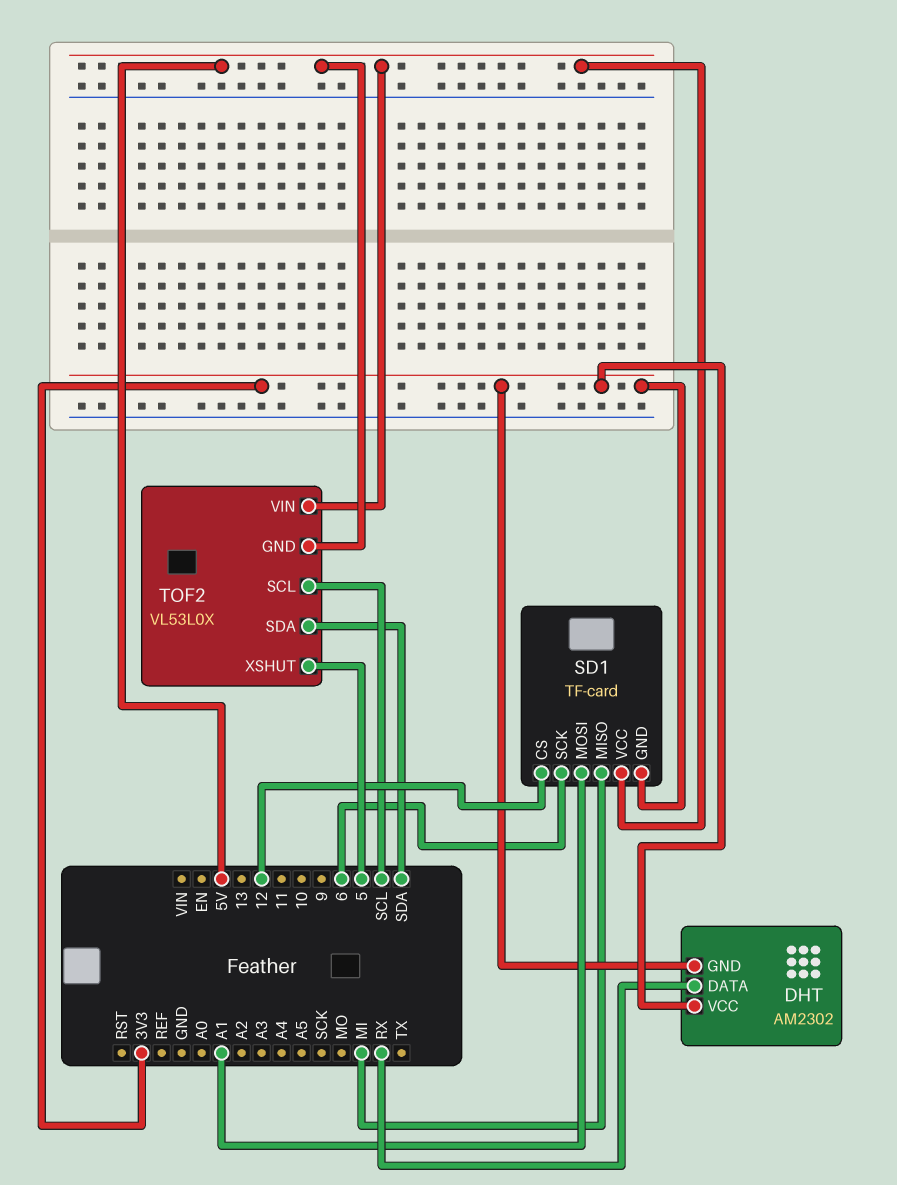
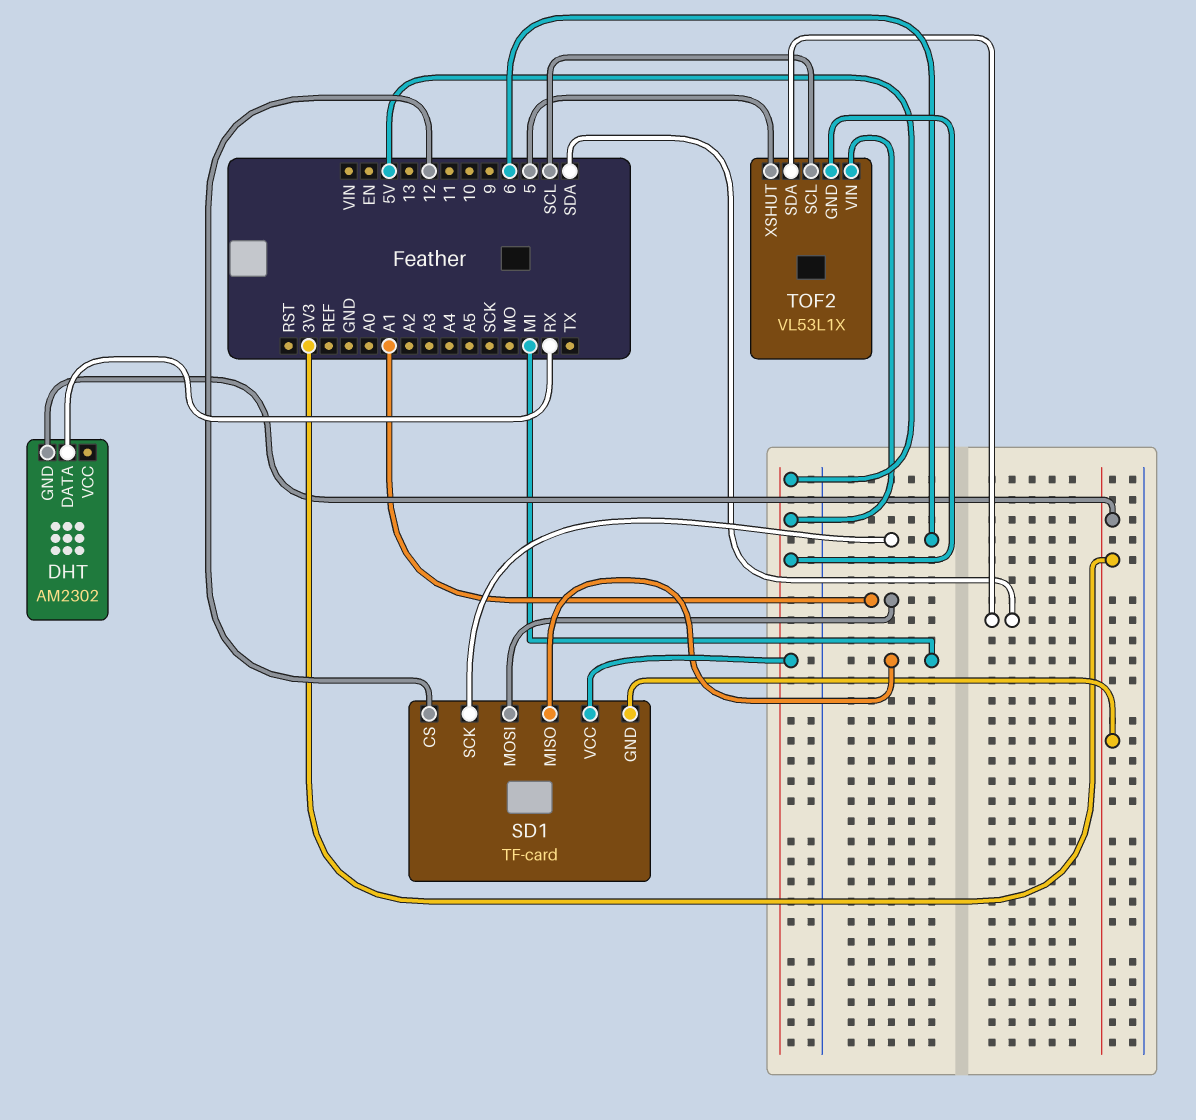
DHT pin VCC: 3V3 -> none
TOF2: VL53L0X -> VL53L1X

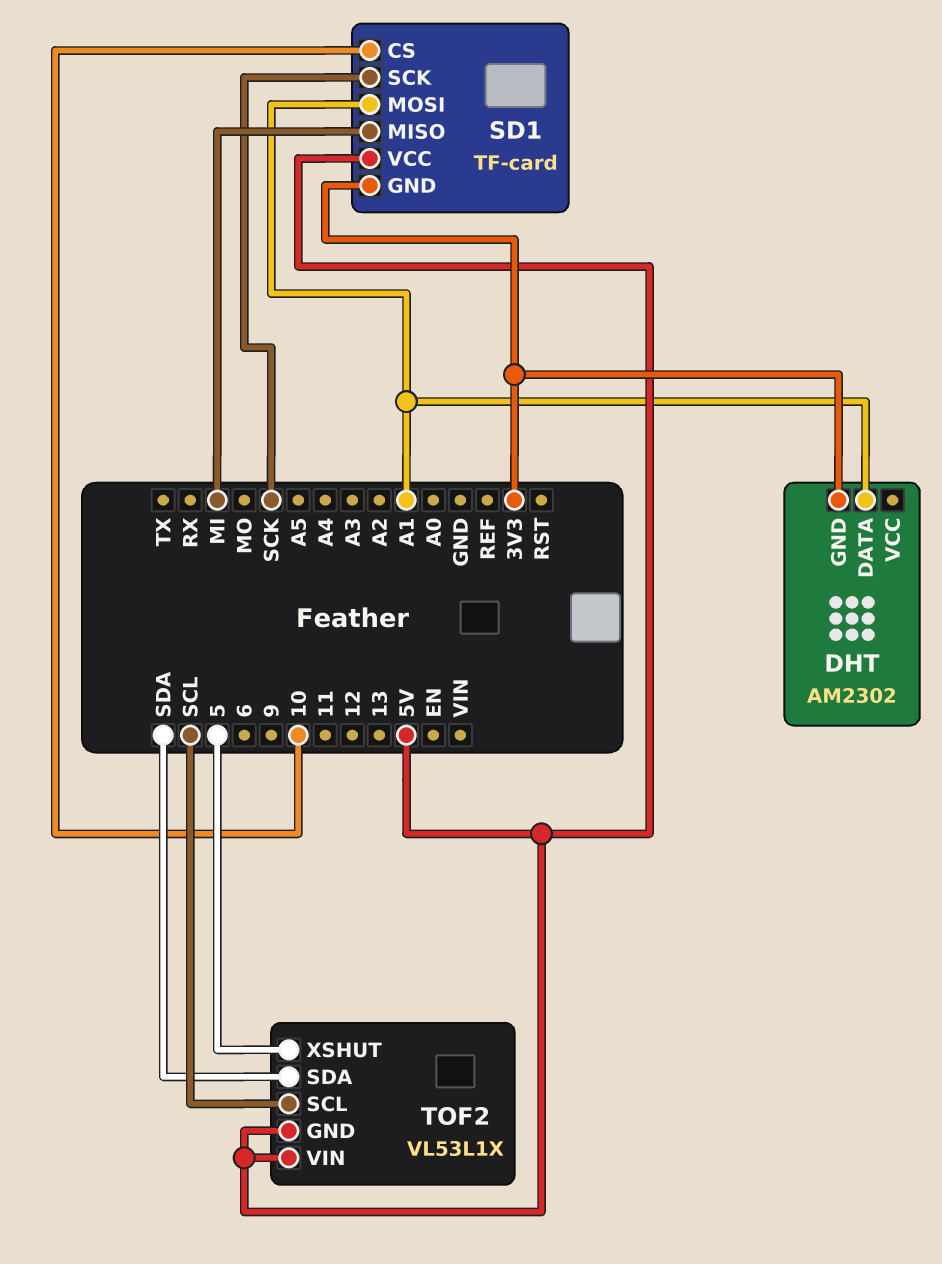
DHT pin DATA: RX -> A1
SD1 pin CS: 12 -> 10
SD1 pin SCK: 6 -> SCK

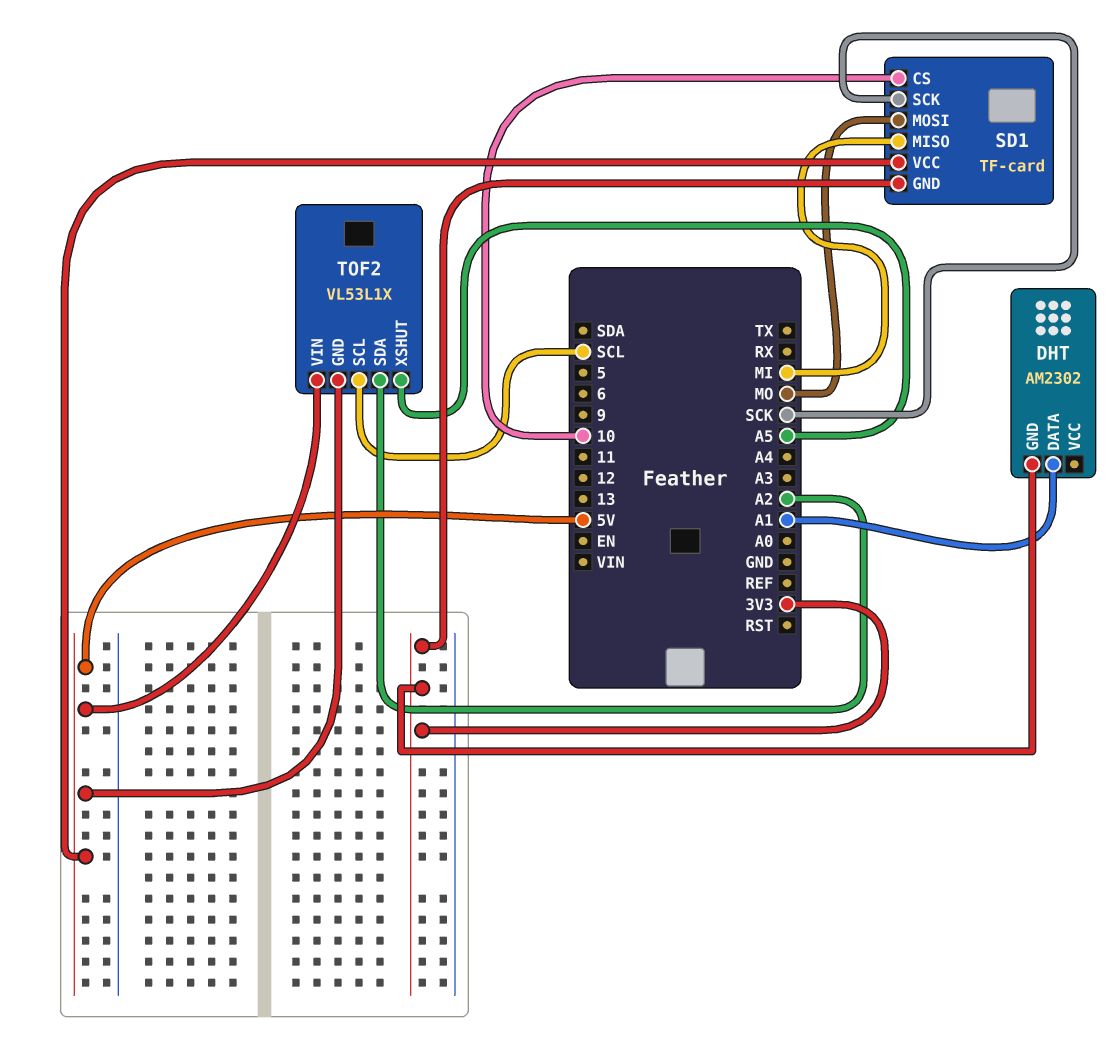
SD1 pin MOSI: A1 -> MO
TOF2 pin SDA: SDA -> A2
TOF2 pin XSHUT: 5 -> A5

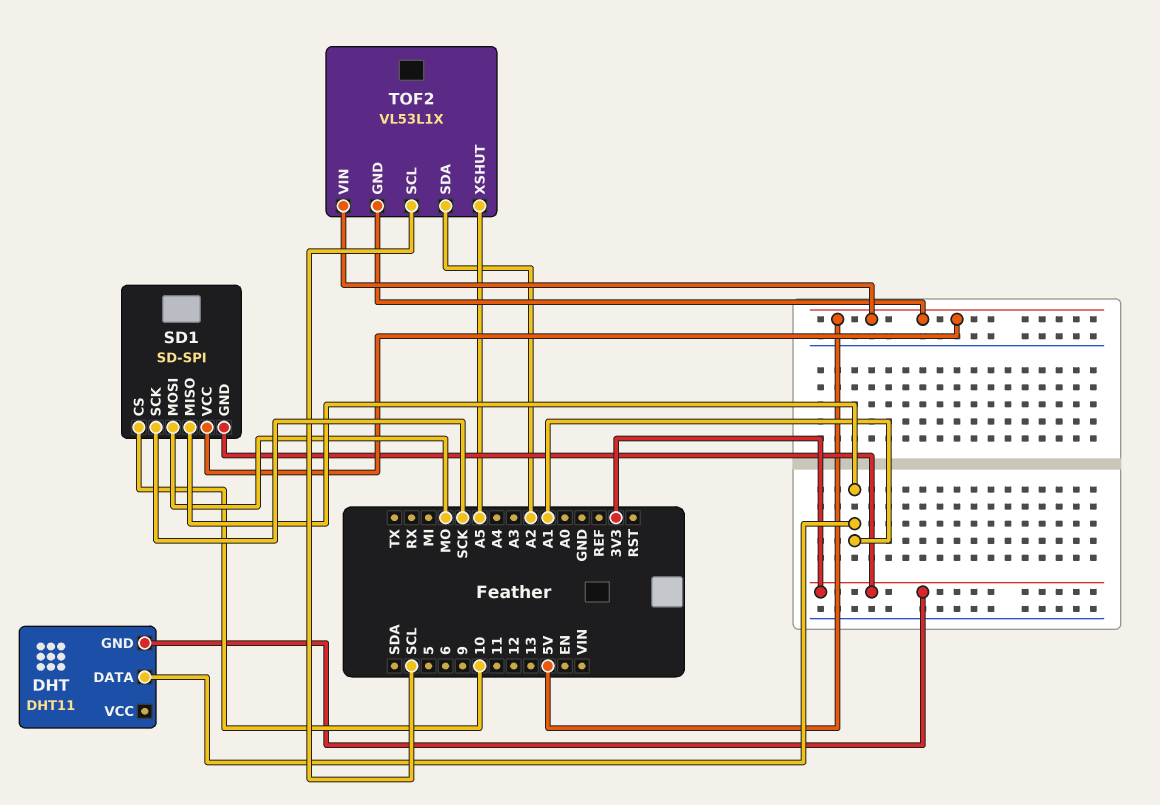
DHT: AM2302 -> DHT11
SD1: TF-card -> SD-SPI
SD1 pin MISO: MI -> A1

